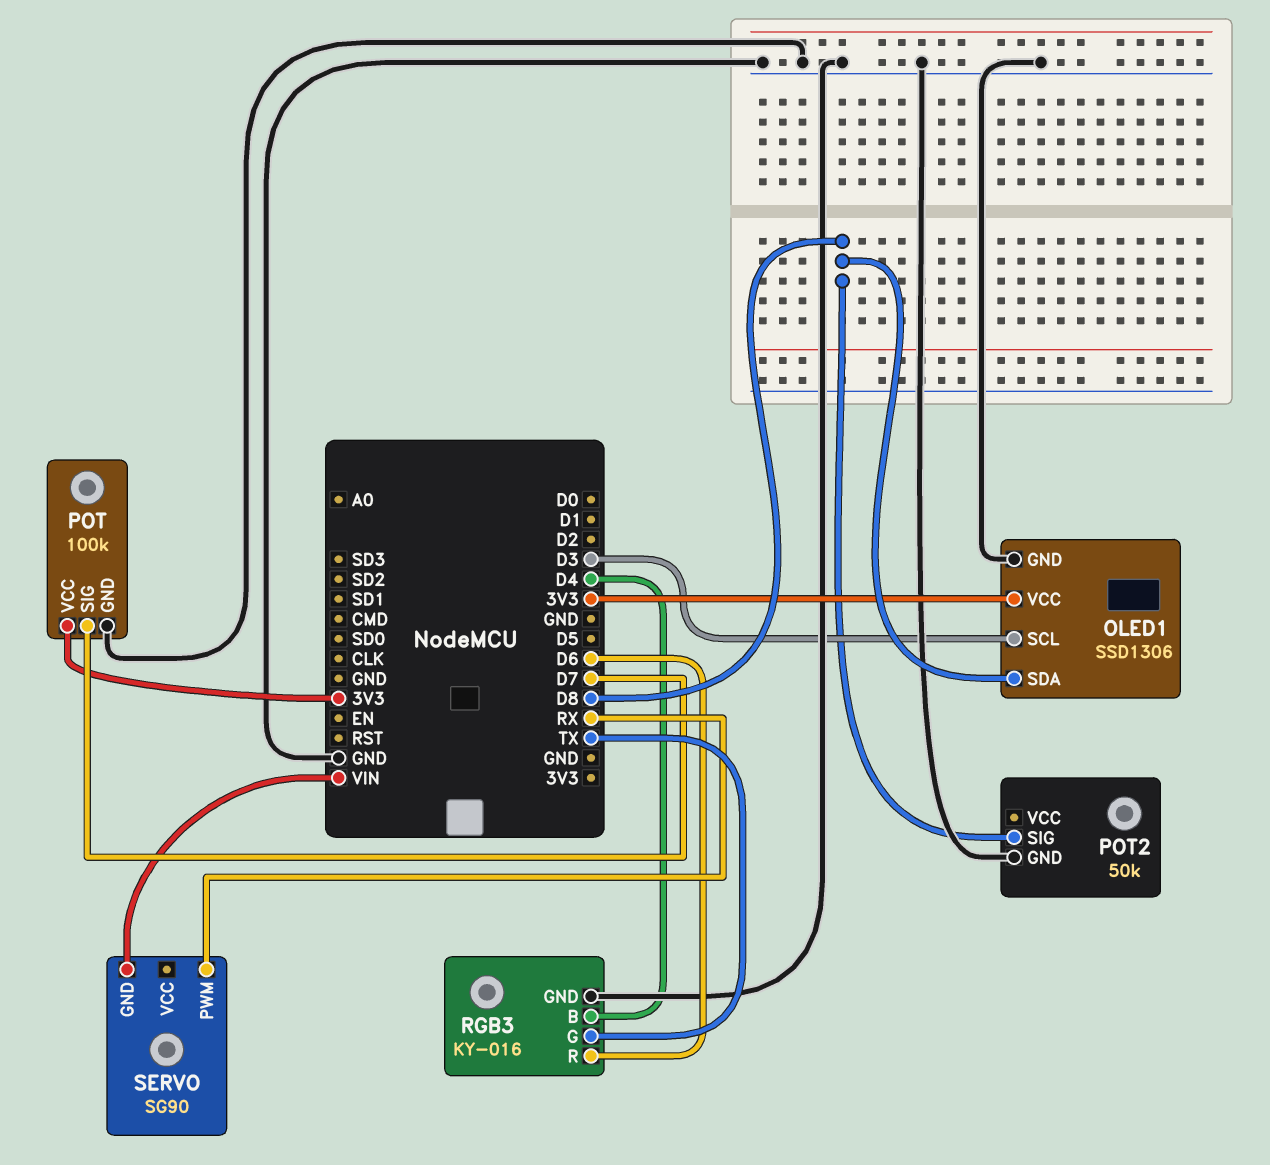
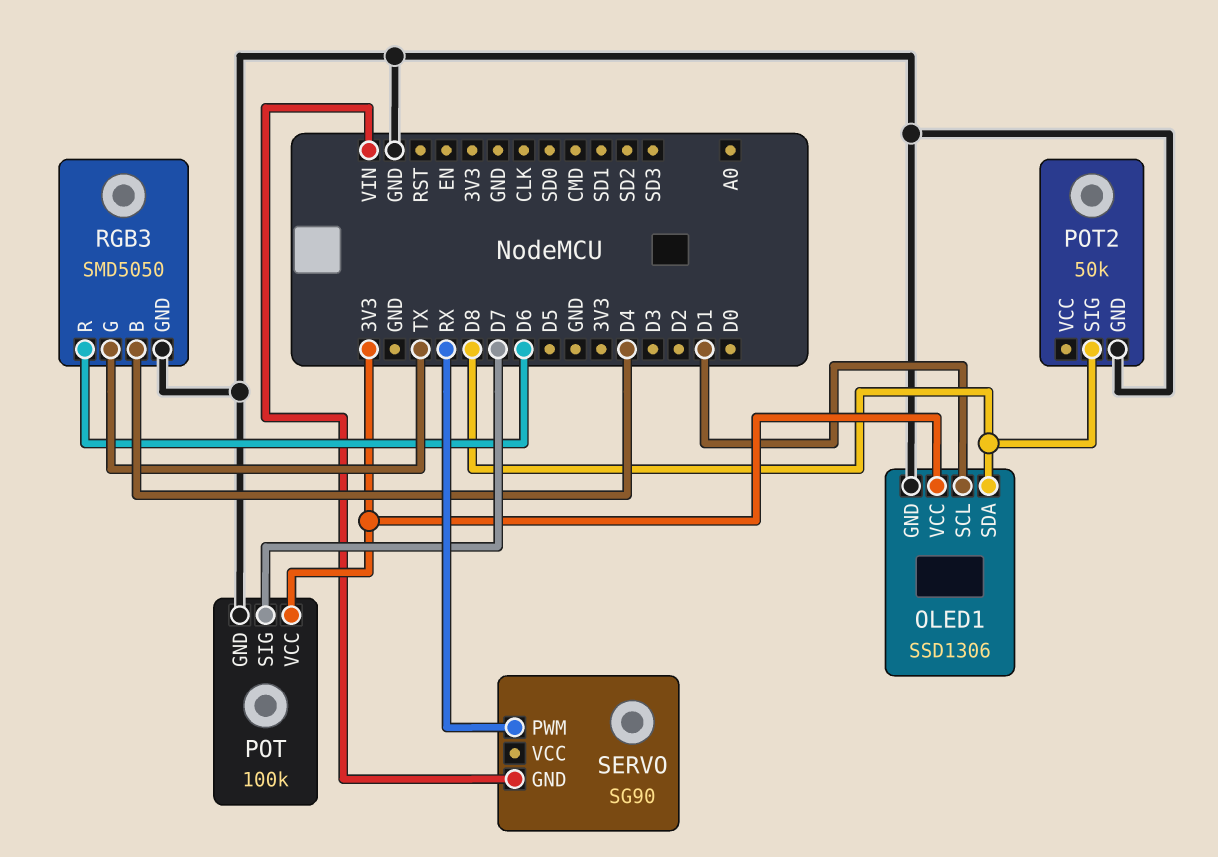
OLED1 pin SCL: D3 -> D1
RGB3: KY-016 -> SMD5050

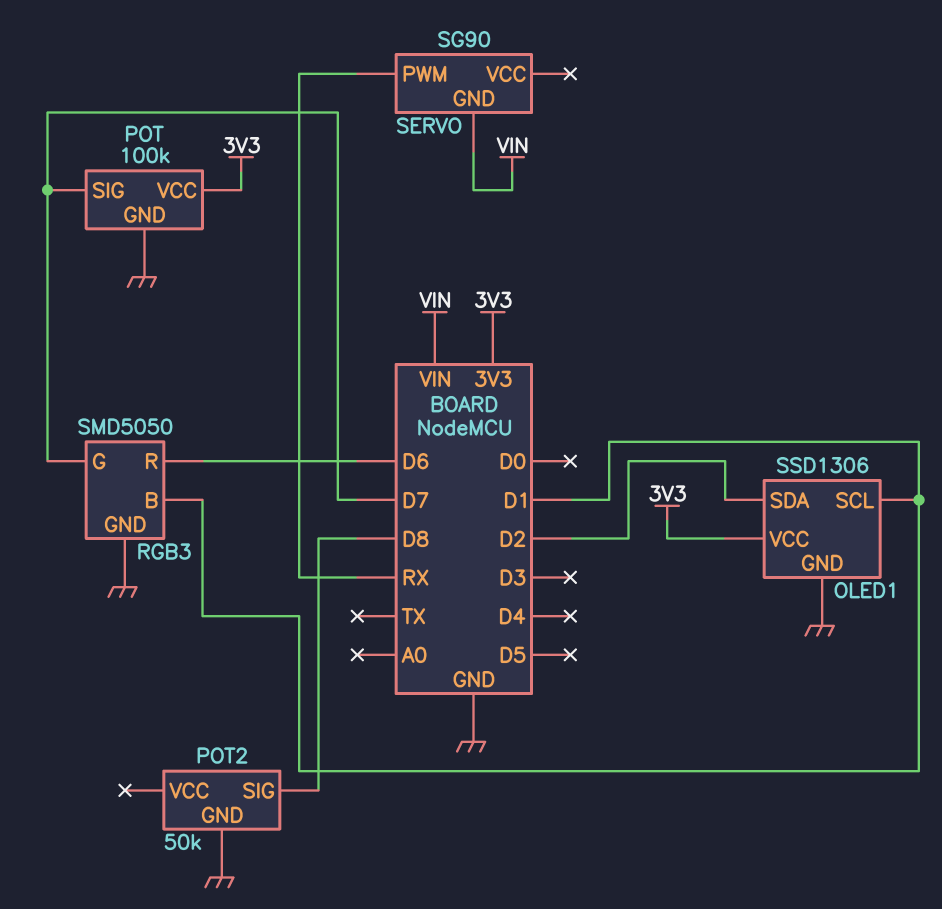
OLED1 pin SDA: D8 -> D2
RGB3 pin B: D4 -> D1
RGB3 pin G: TX -> D7

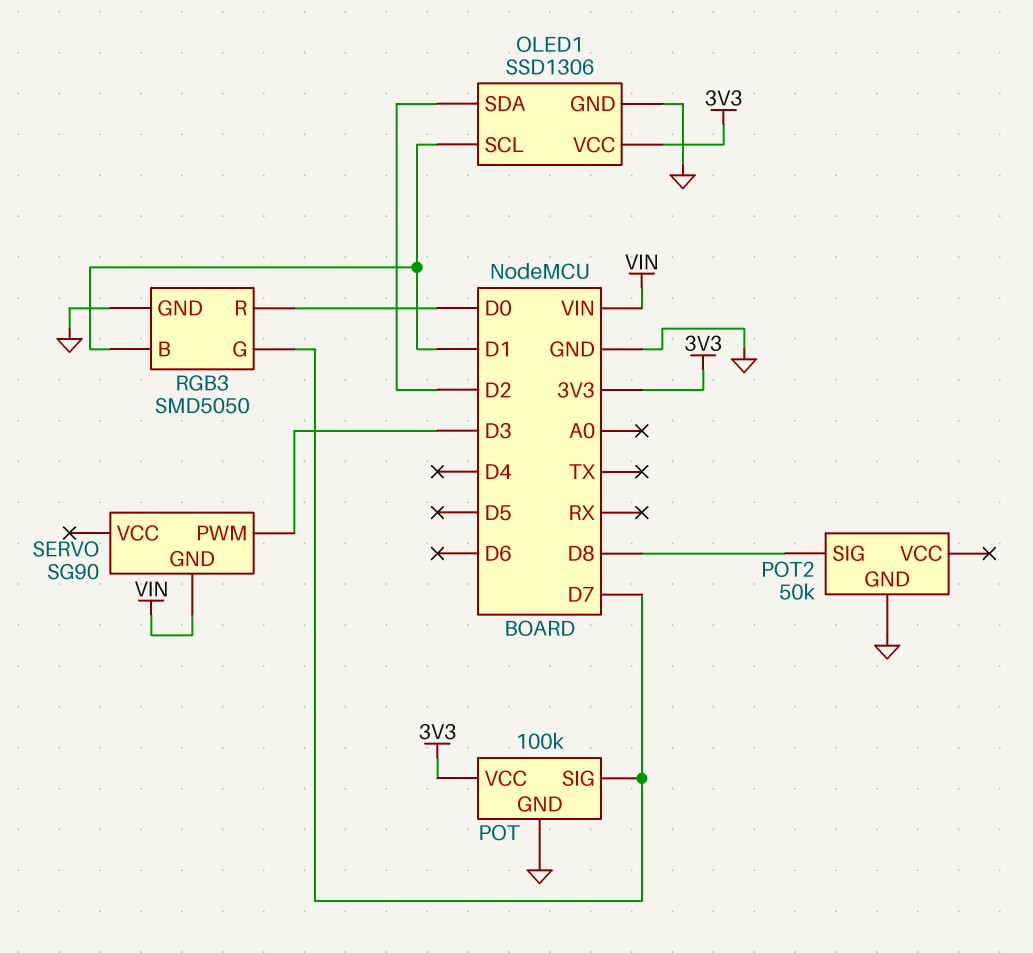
RGB3 pin R: D6 -> D0
SERVO pin PWM: RX -> D3

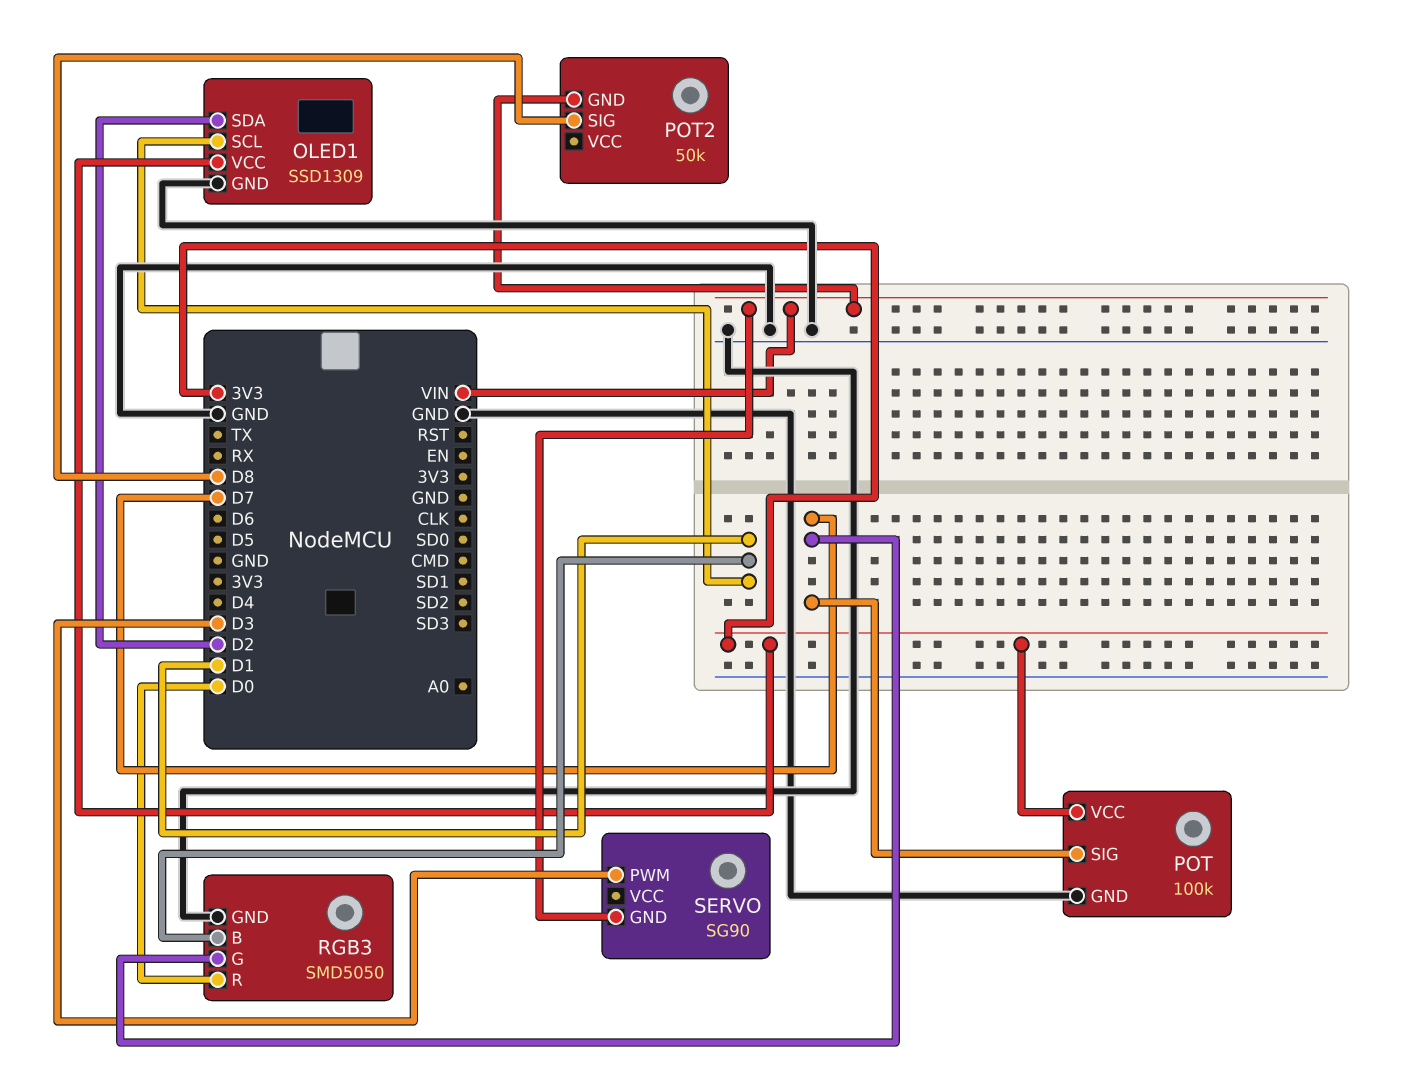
OLED1: SSD1306 -> SSD1309
POT2 pin GND: GND -> VIN

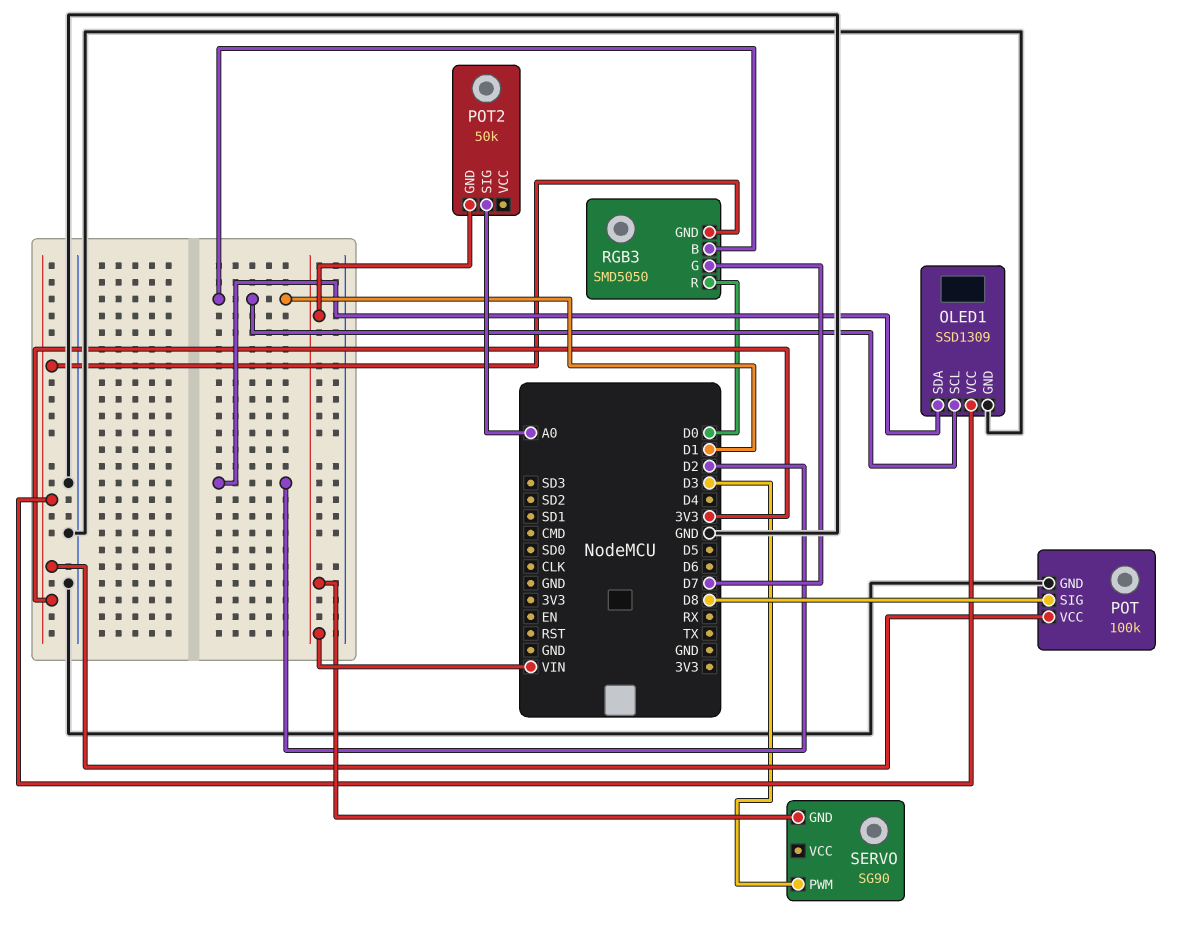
POT pin SIG: D7 -> D8
POT2 pin SIG: D8 -> A0
RGB3 pin GND: GND -> 3V3

